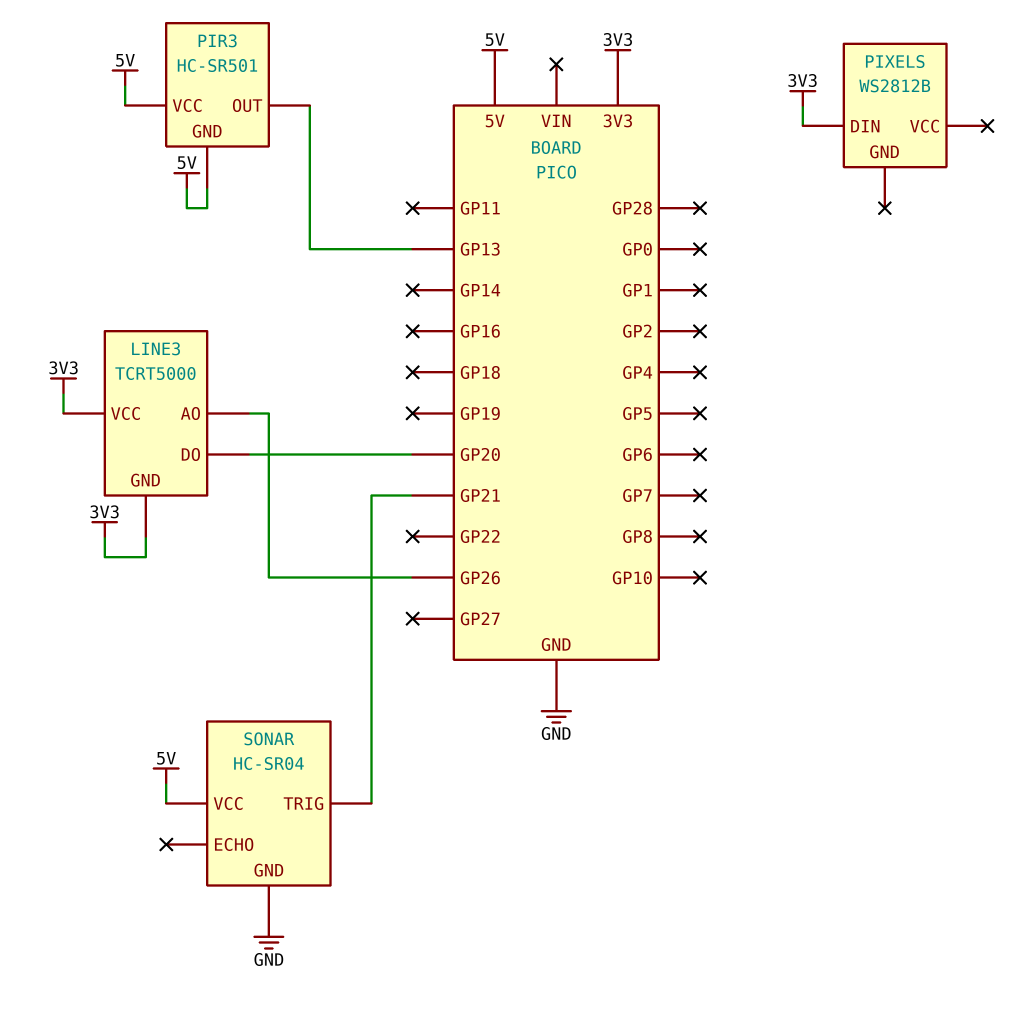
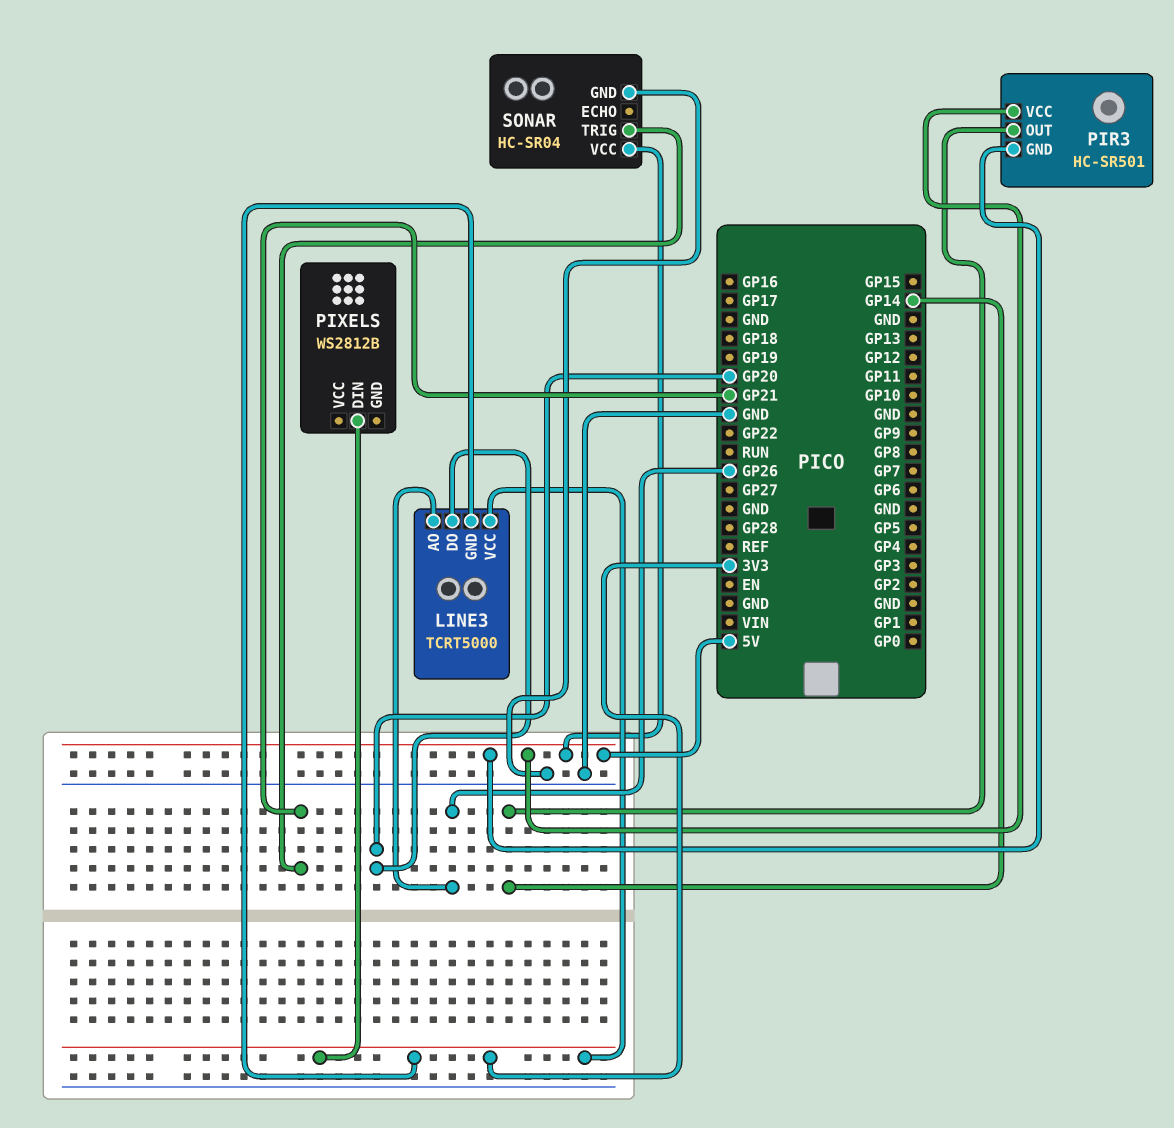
PIR3 pin OUT: GP13 -> GP14

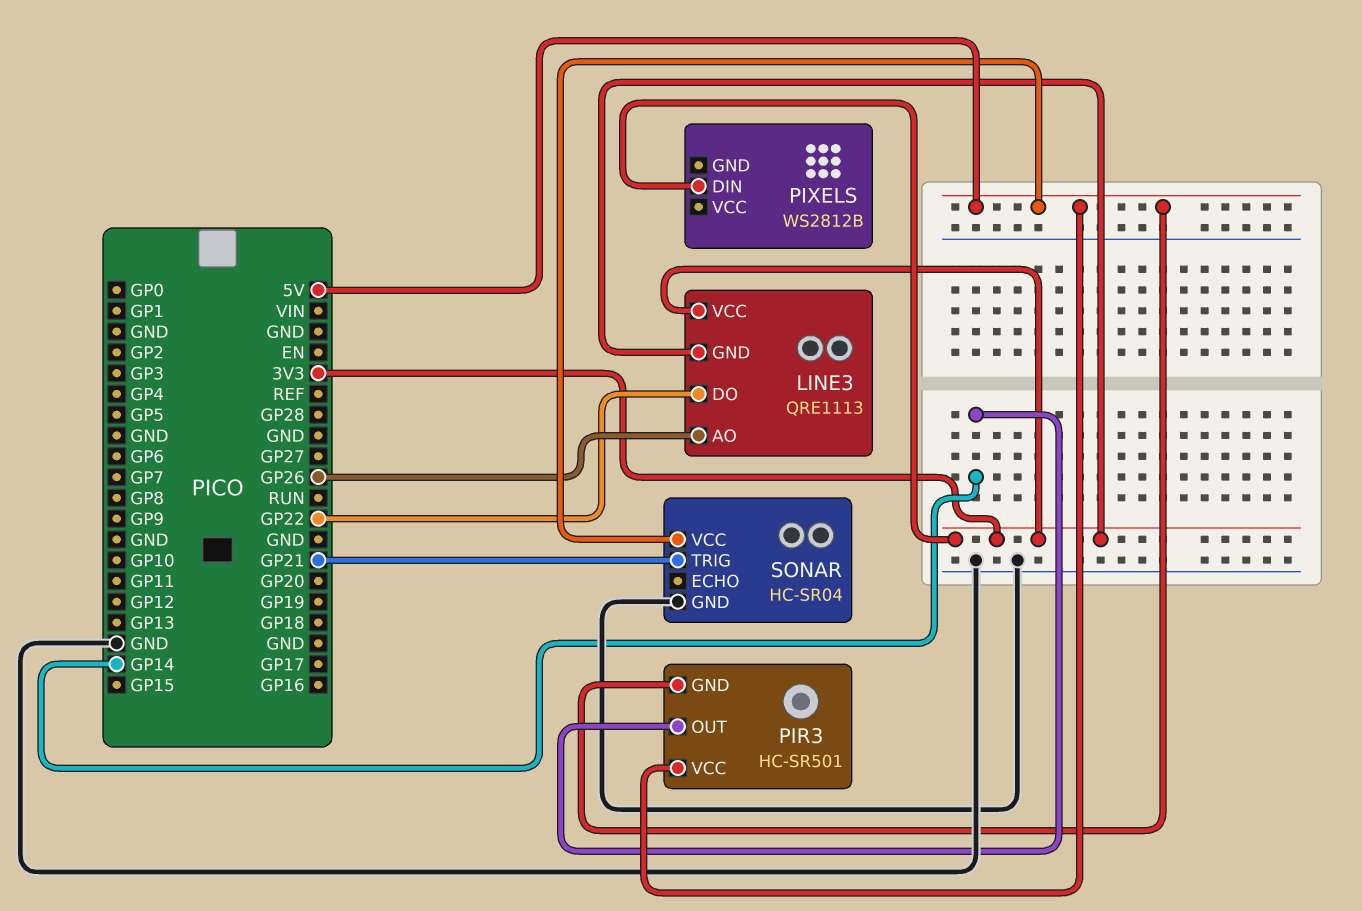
LINE3: TCRT5000 -> QRE1113
LINE3 pin DO: GP20 -> GP22

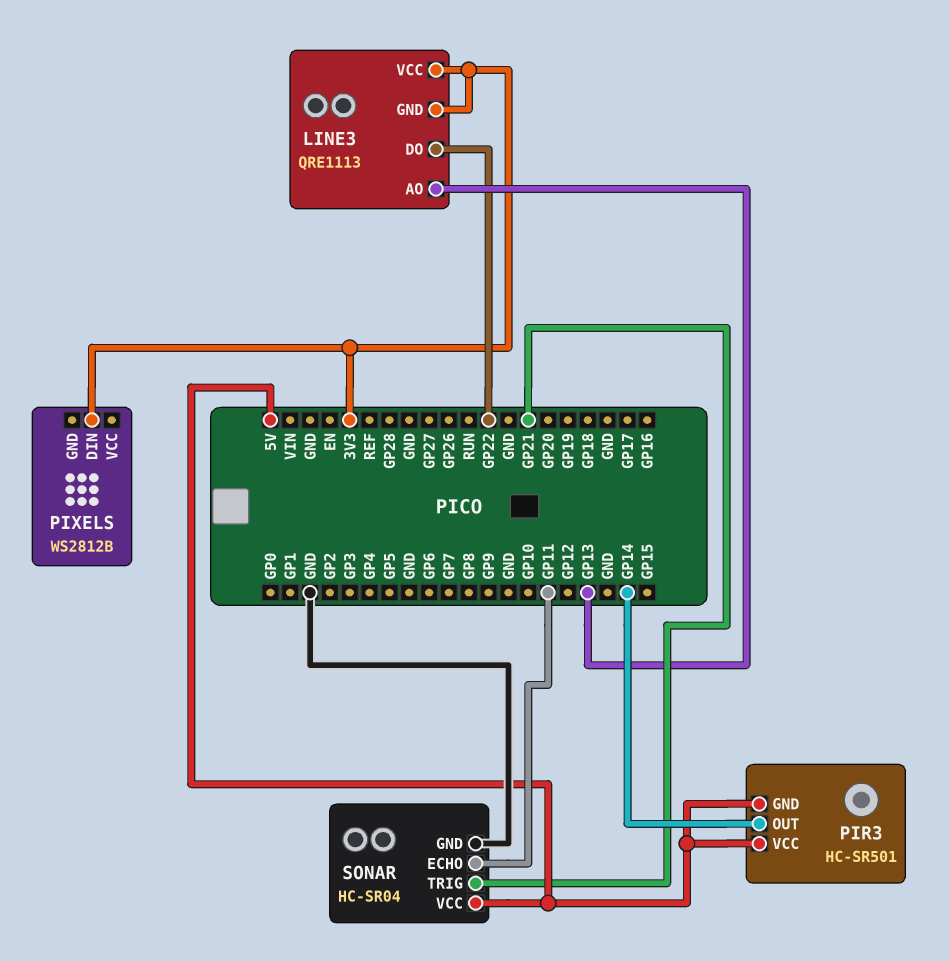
LINE3 pin AO: GP26 -> GP13
SONAR pin ECHO: none -> GP11

